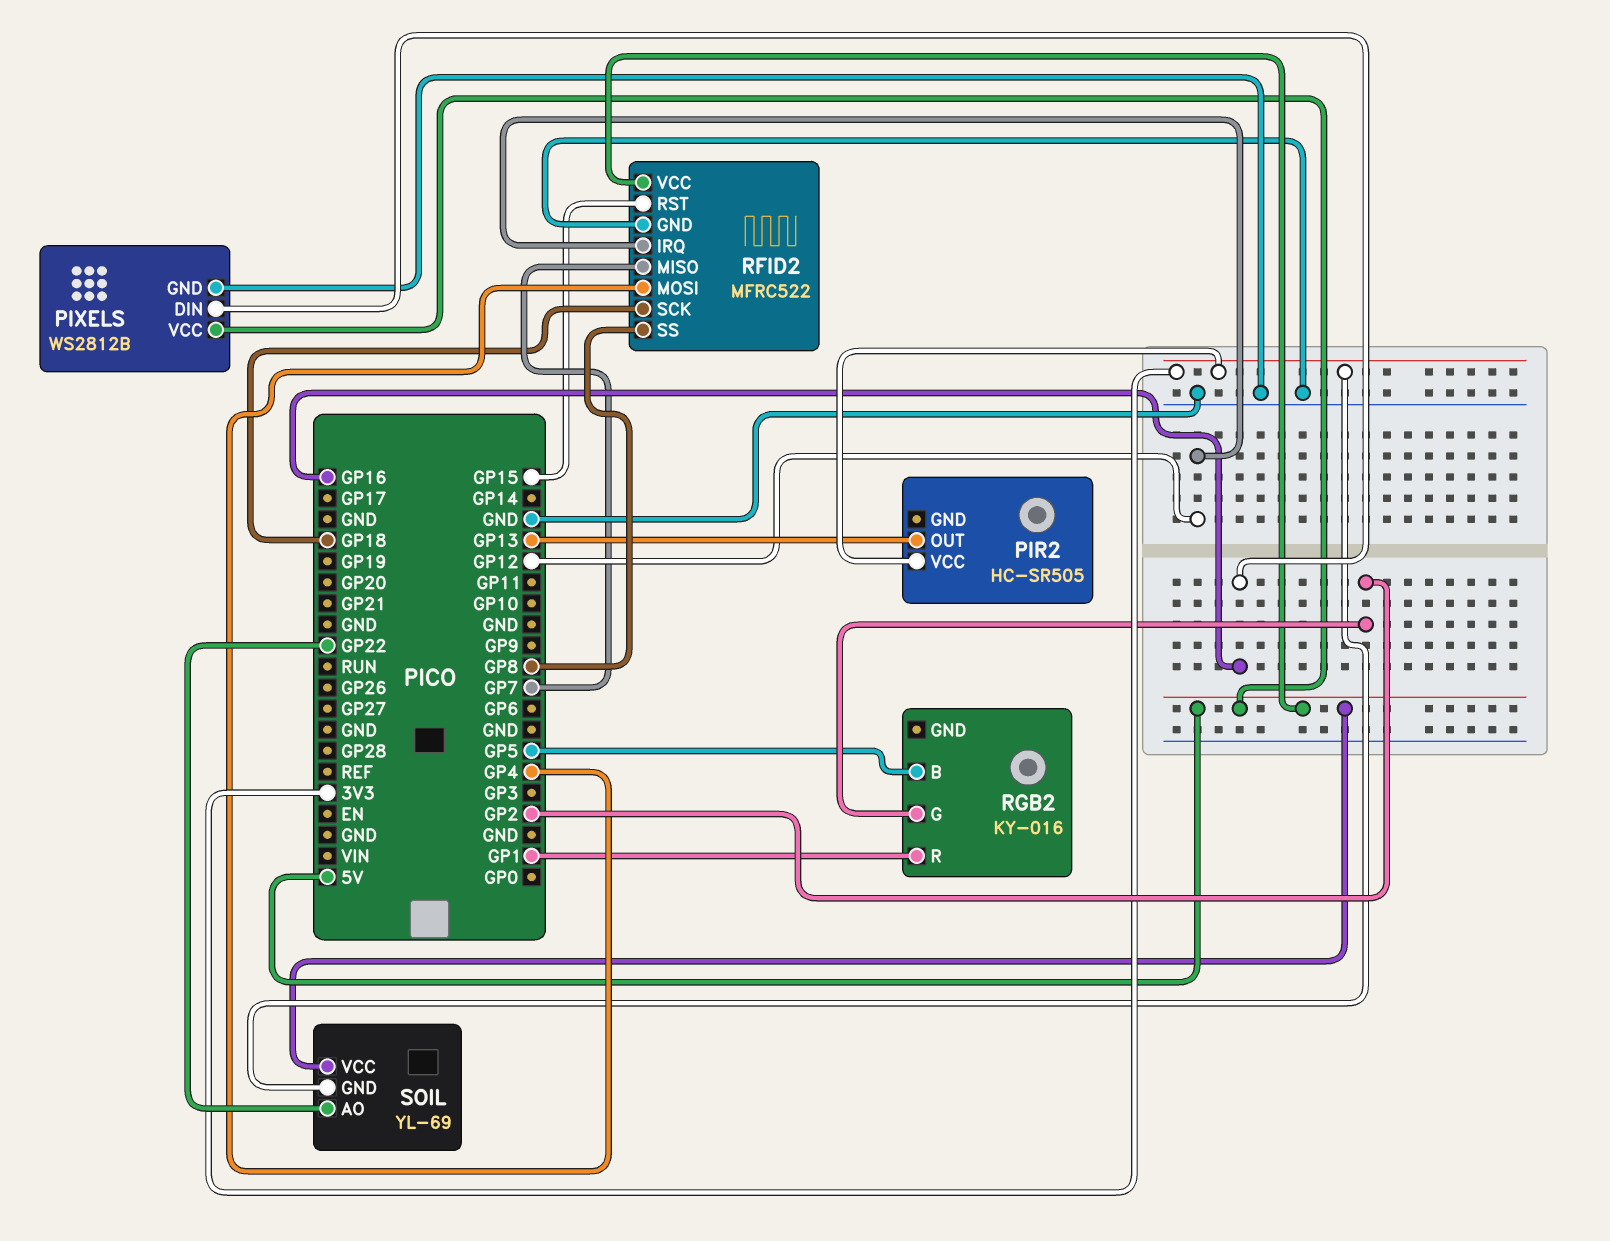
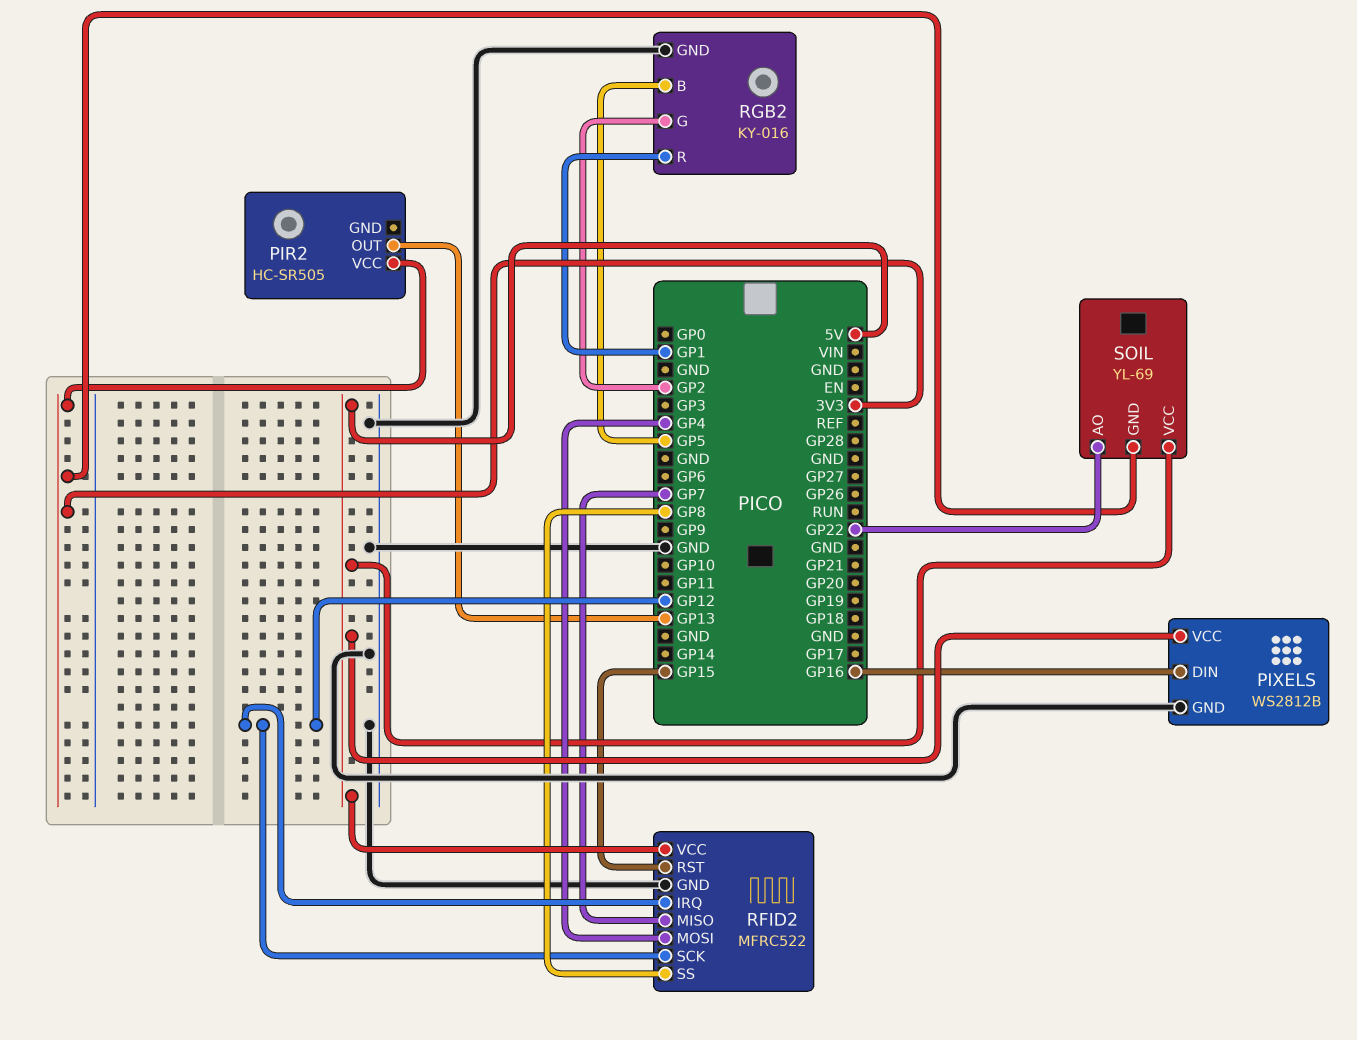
RFID2 pin SCK: GP18 -> GP12
RGB2 pin GND: none -> GND

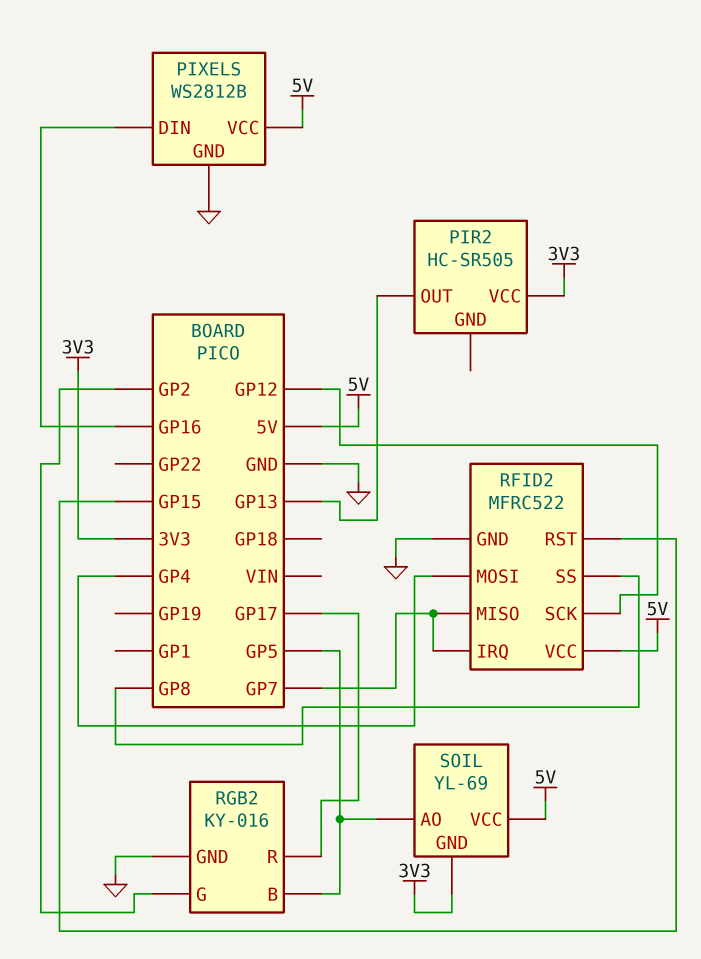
RFID2 pin IRQ: GP12 -> GP7
RGB2 pin R: GP1 -> GP17
SOIL pin AO: GP22 -> GP5

